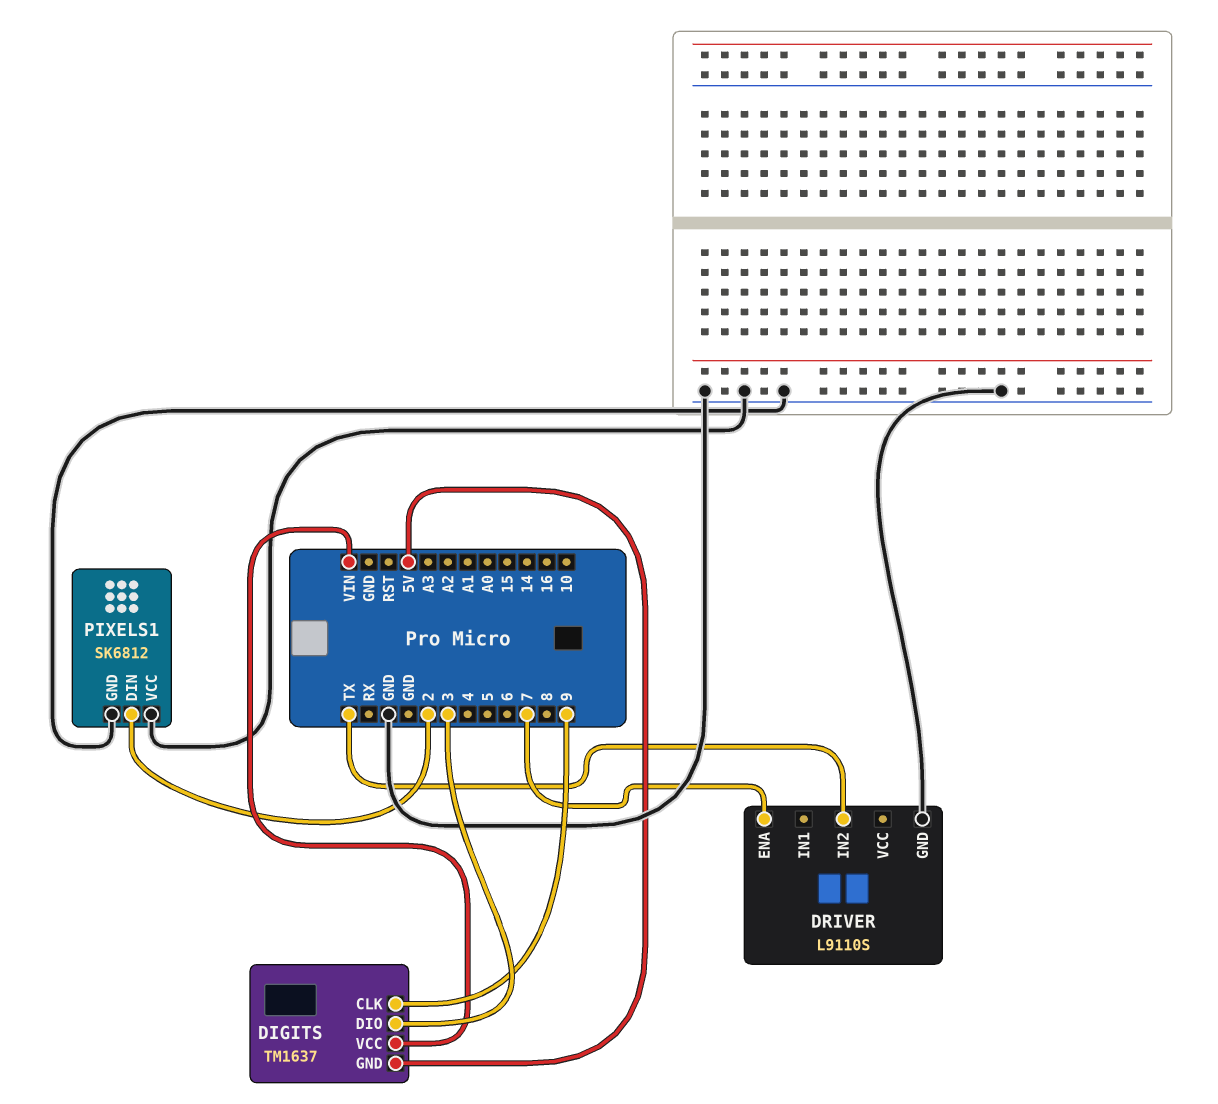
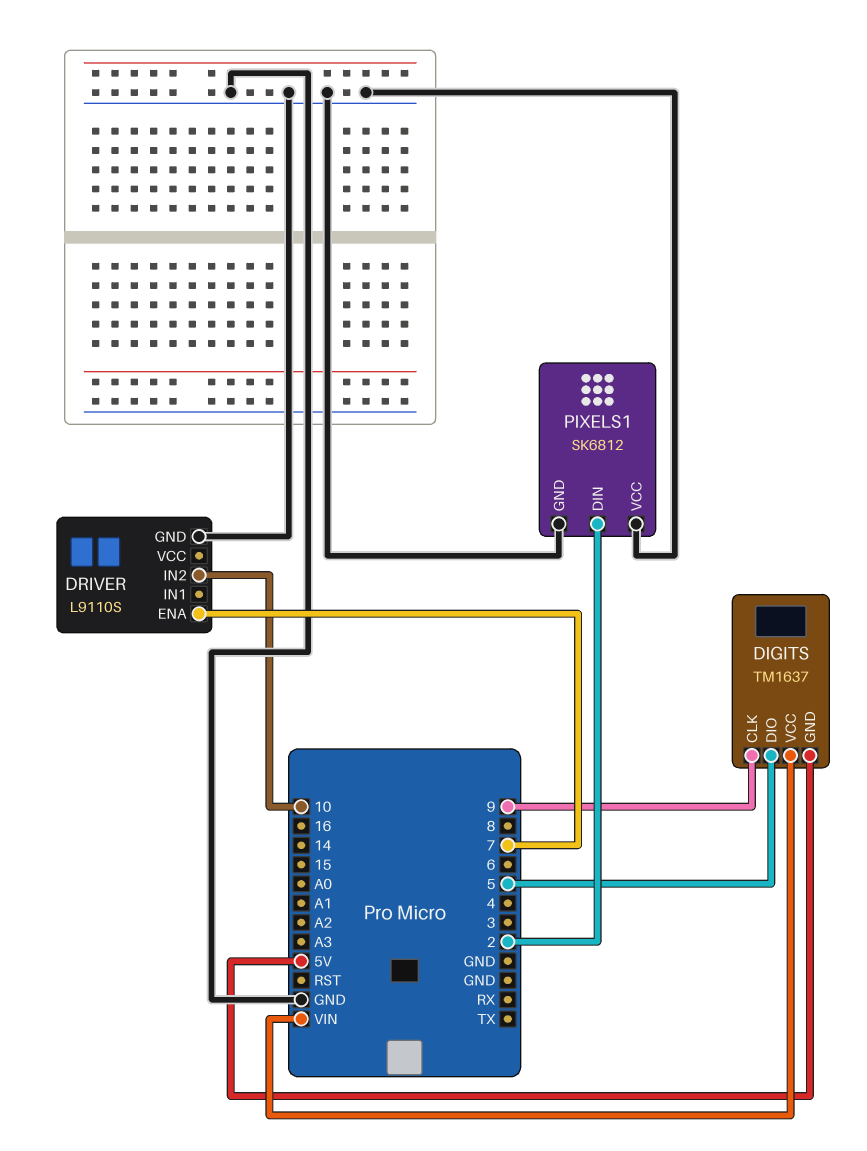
DIGITS pin DIO: 3 -> 5
DRIVER pin IN2: TX -> 10

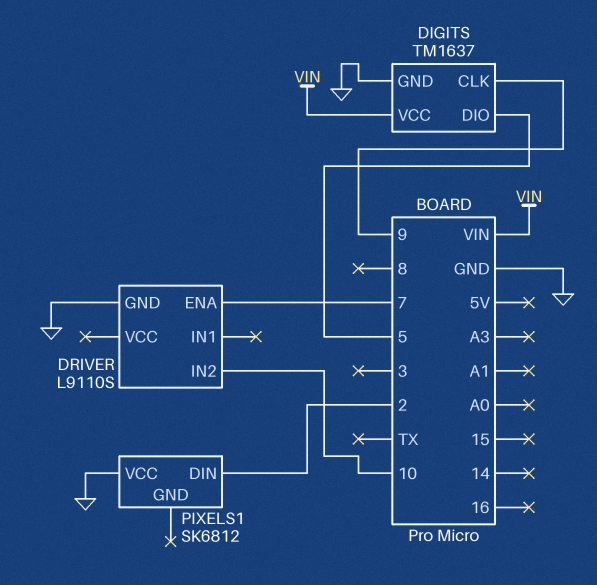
DIGITS pin GND: 5V -> GND
PIXELS1 pin GND: GND -> none

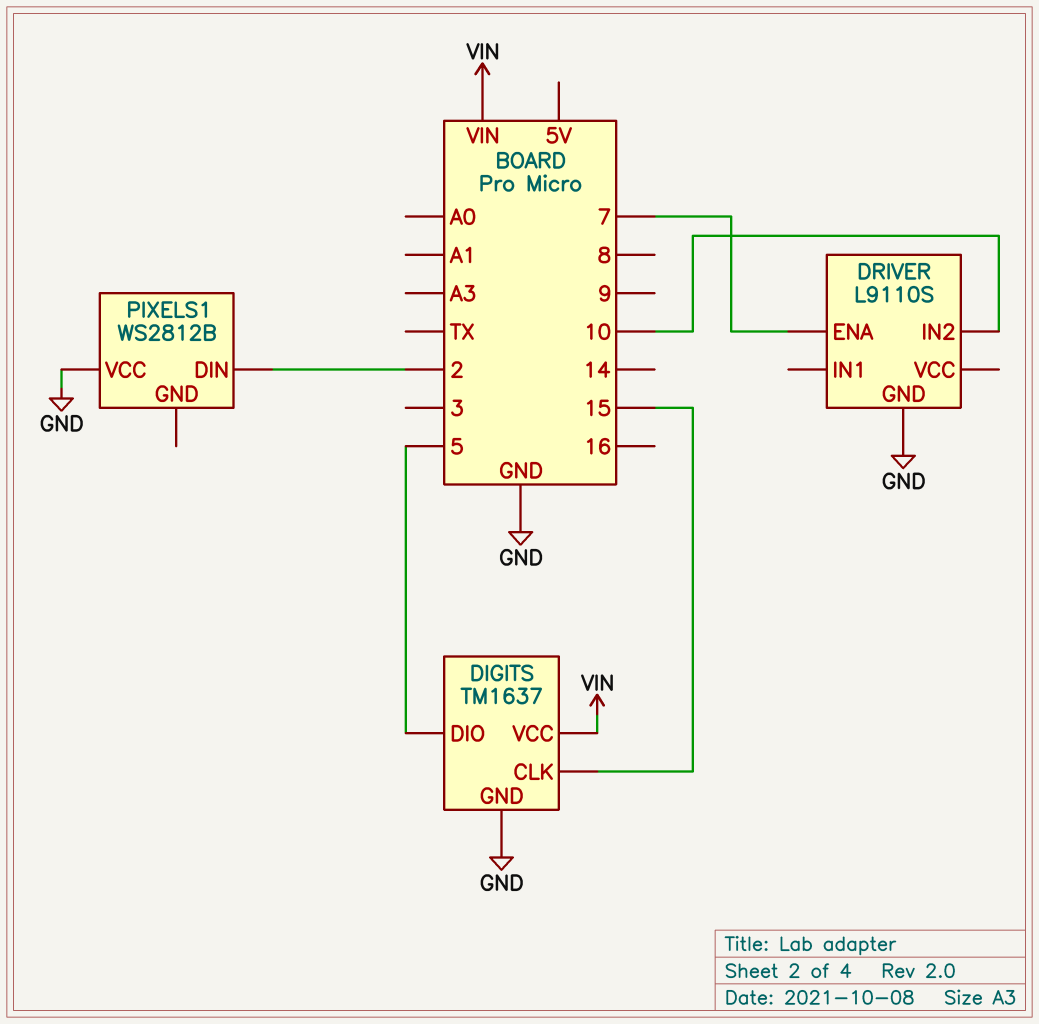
DIGITS pin CLK: 9 -> 15
PIXELS1: SK6812 -> WS2812B

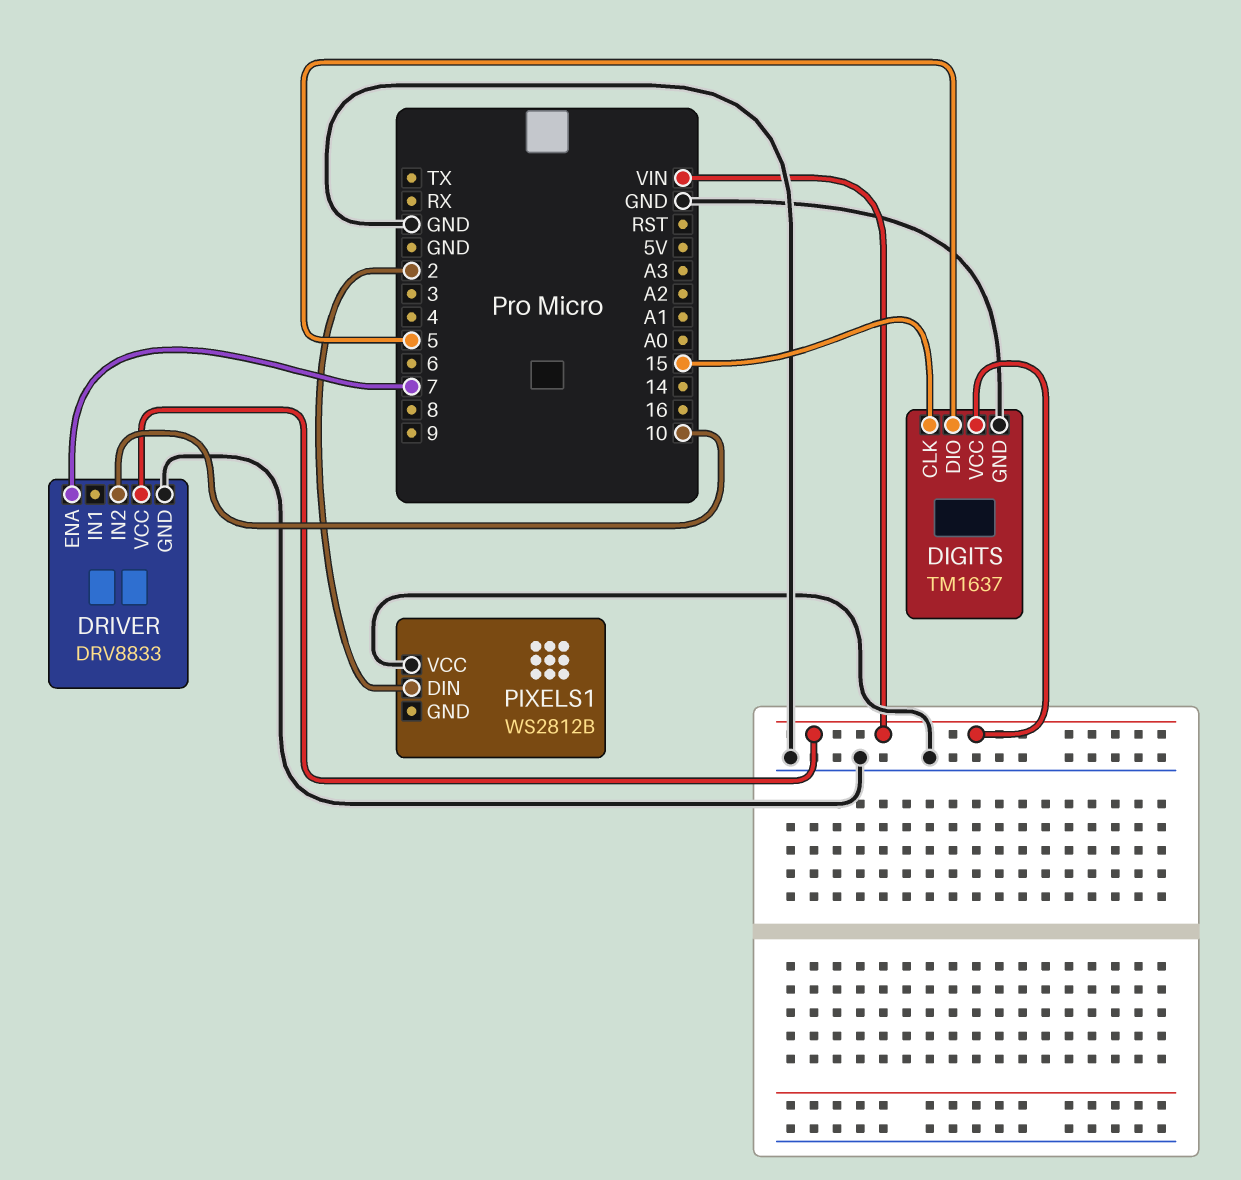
DRIVER: L9110S -> DRV8833
DRIVER pin VCC: none -> VIN

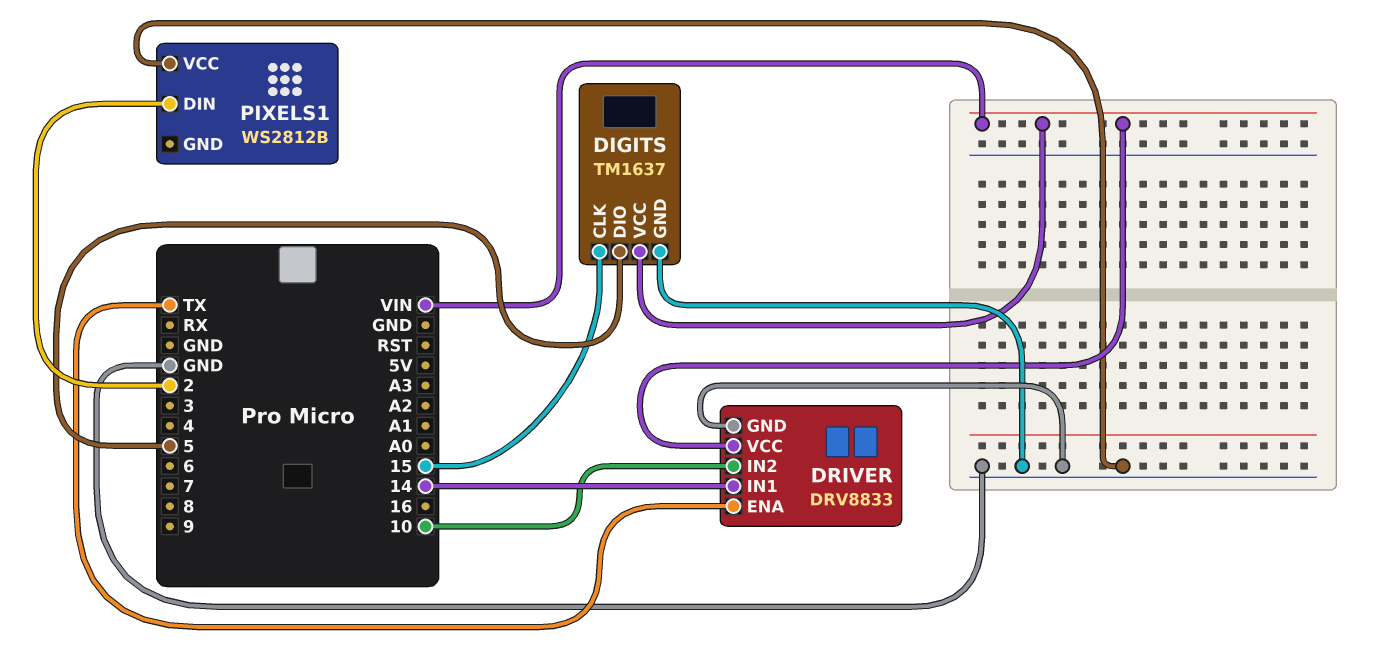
DRIVER pin ENA: 7 -> TX
DRIVER pin IN1: none -> 14

